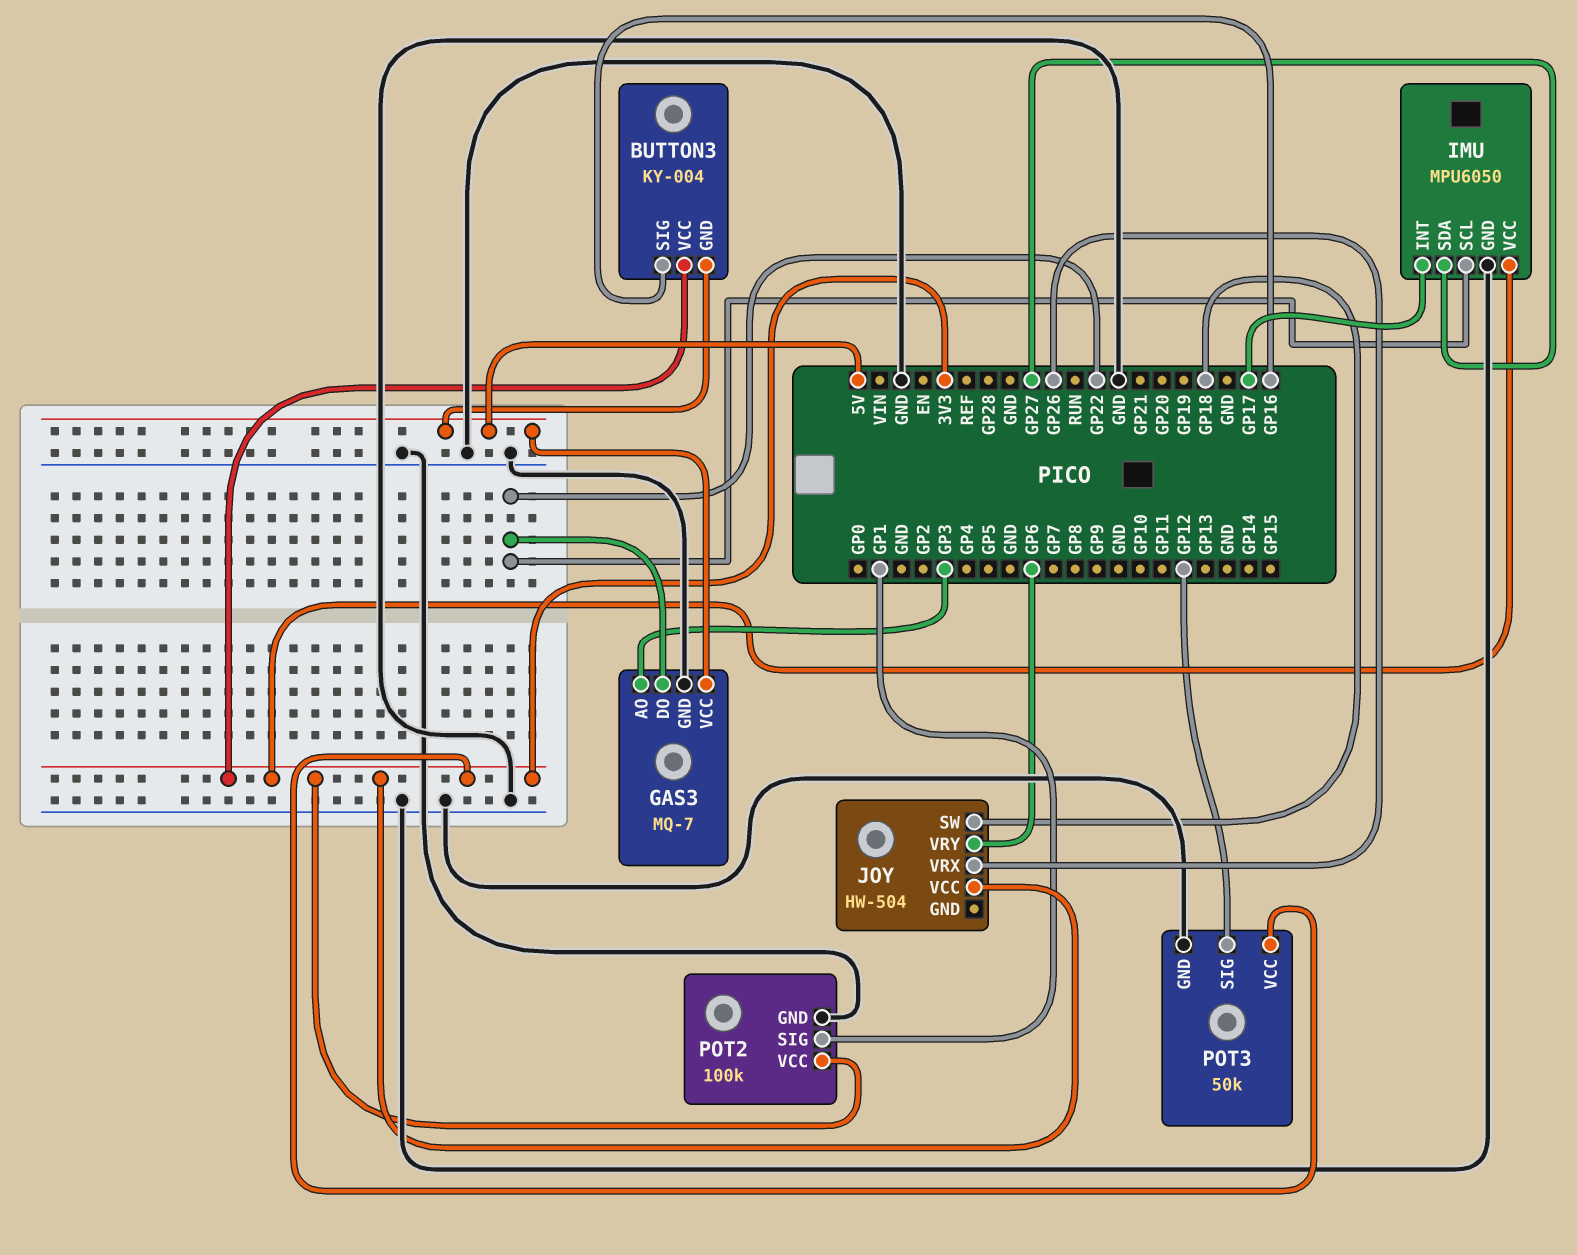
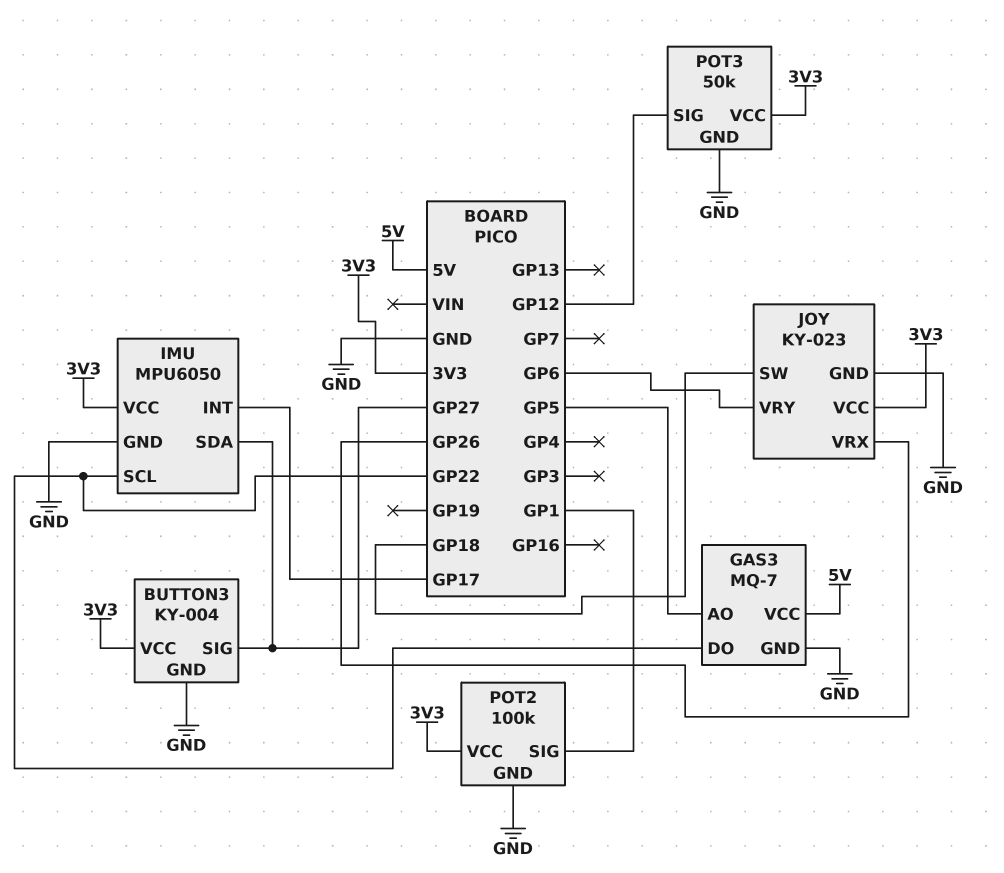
BUTTON3 pin GND: 5V -> GND
BUTTON3 pin SIG: GP16 -> GP27
GAS3 pin AO: GP3 -> GP5
JOY: HW-504 -> KY-023
JOY pin GND: none -> GND

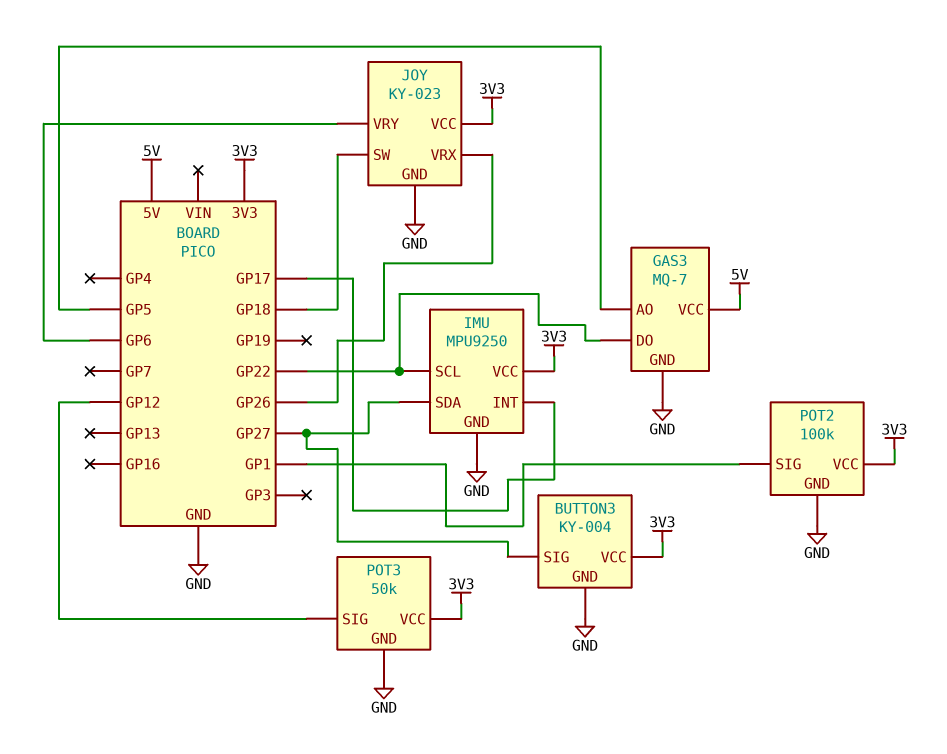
IMU: MPU6050 -> MPU9250

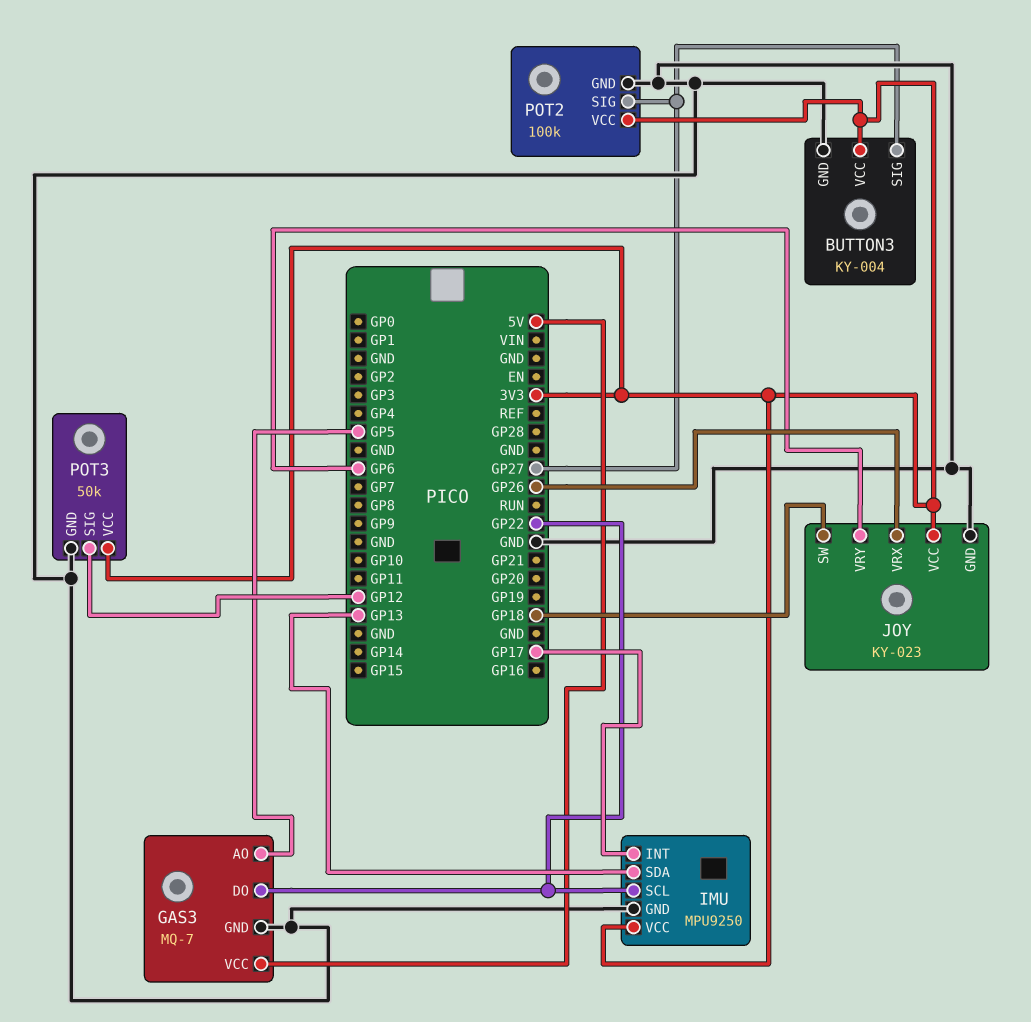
IMU pin SDA: GP27 -> GP13
POT2 pin SIG: GP1 -> GP27

